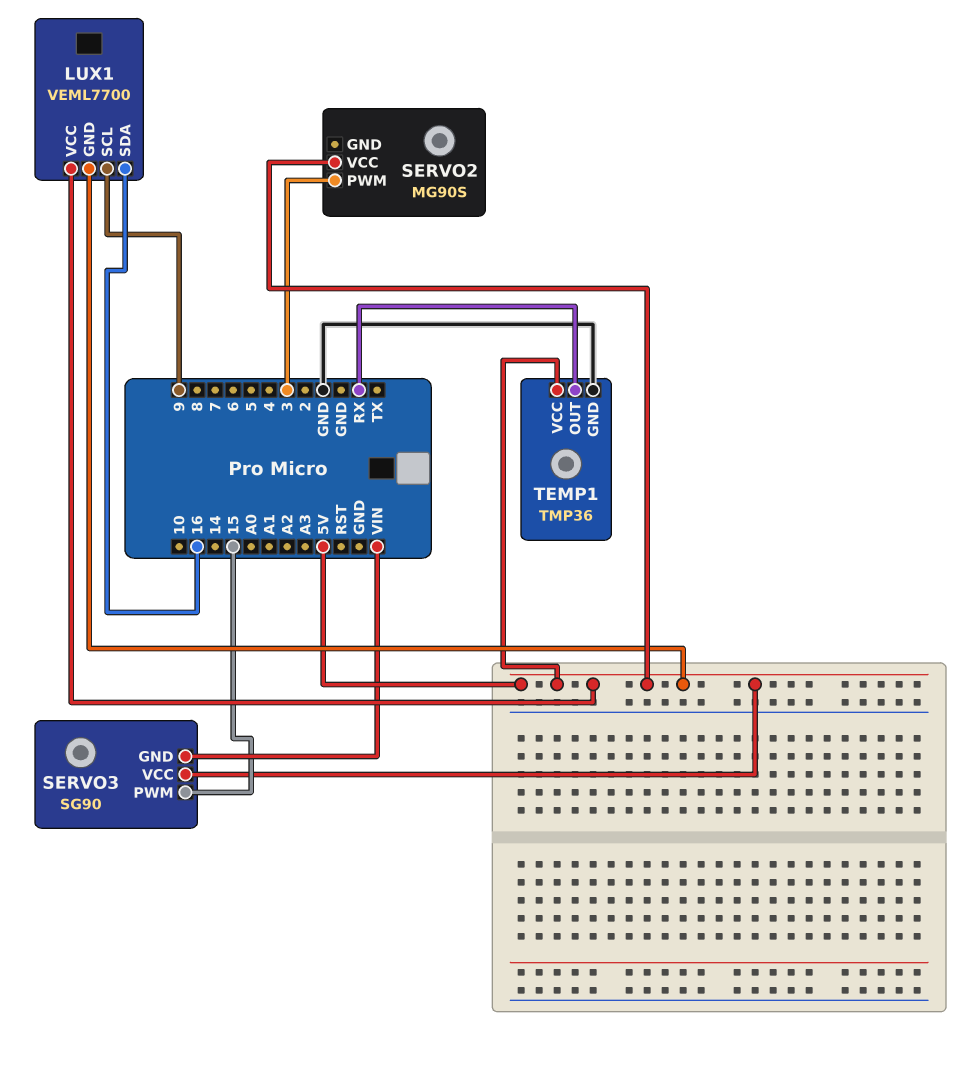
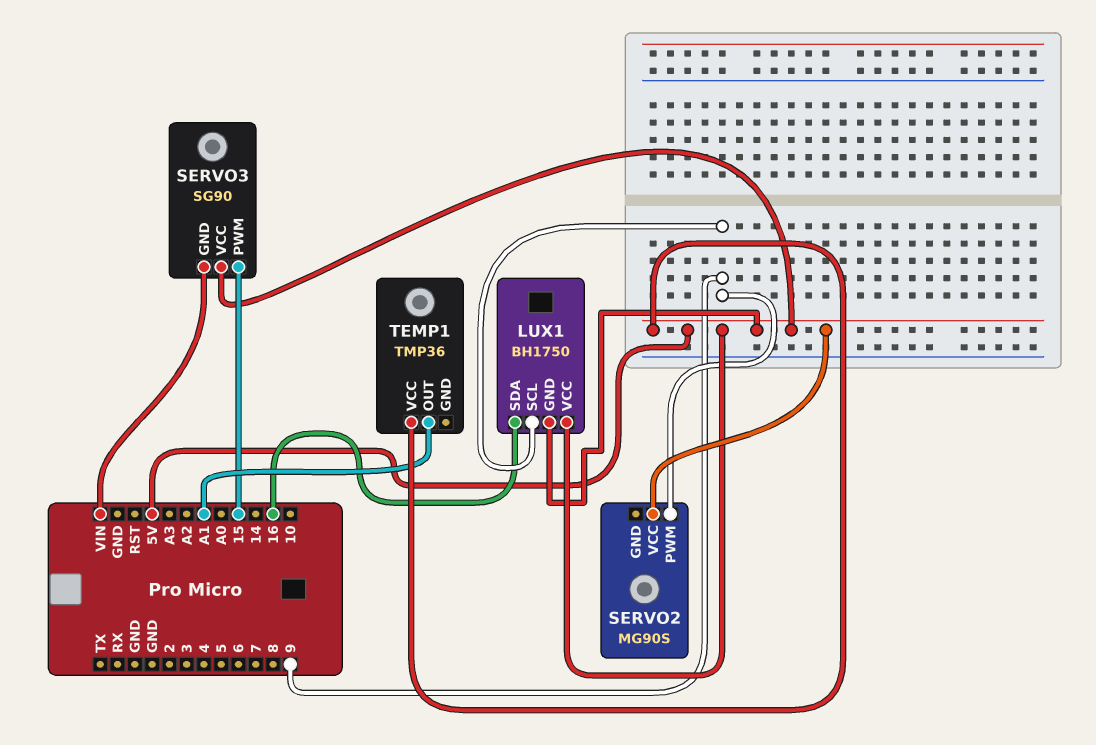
LUX1: VEML7700 -> BH1750
SERVO2 pin PWM: 3 -> 9
TEMP1 pin GND: GND -> none
TEMP1 pin OUT: RX -> A1

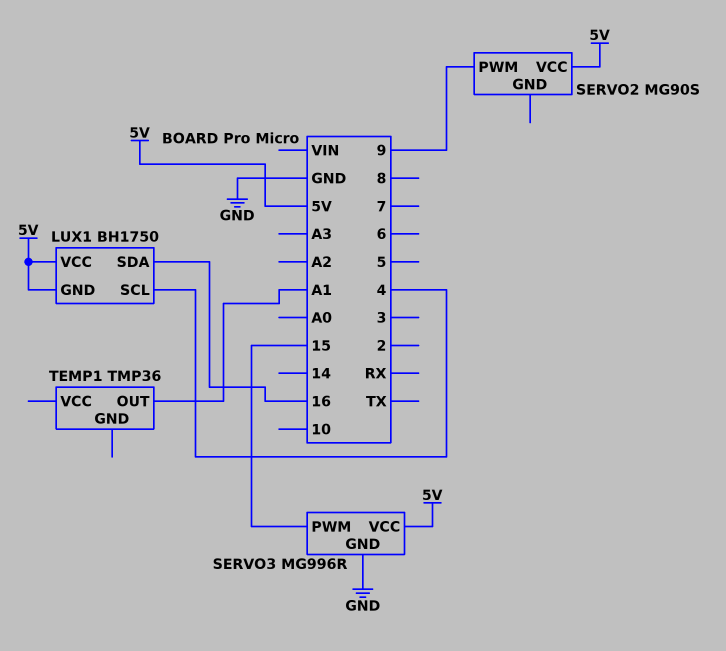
LUX1 pin SCL: 9 -> 4
SERVO3: SG90 -> MG996R
SERVO3 pin GND: VIN -> GND
TEMP1 pin VCC: 5V -> none

